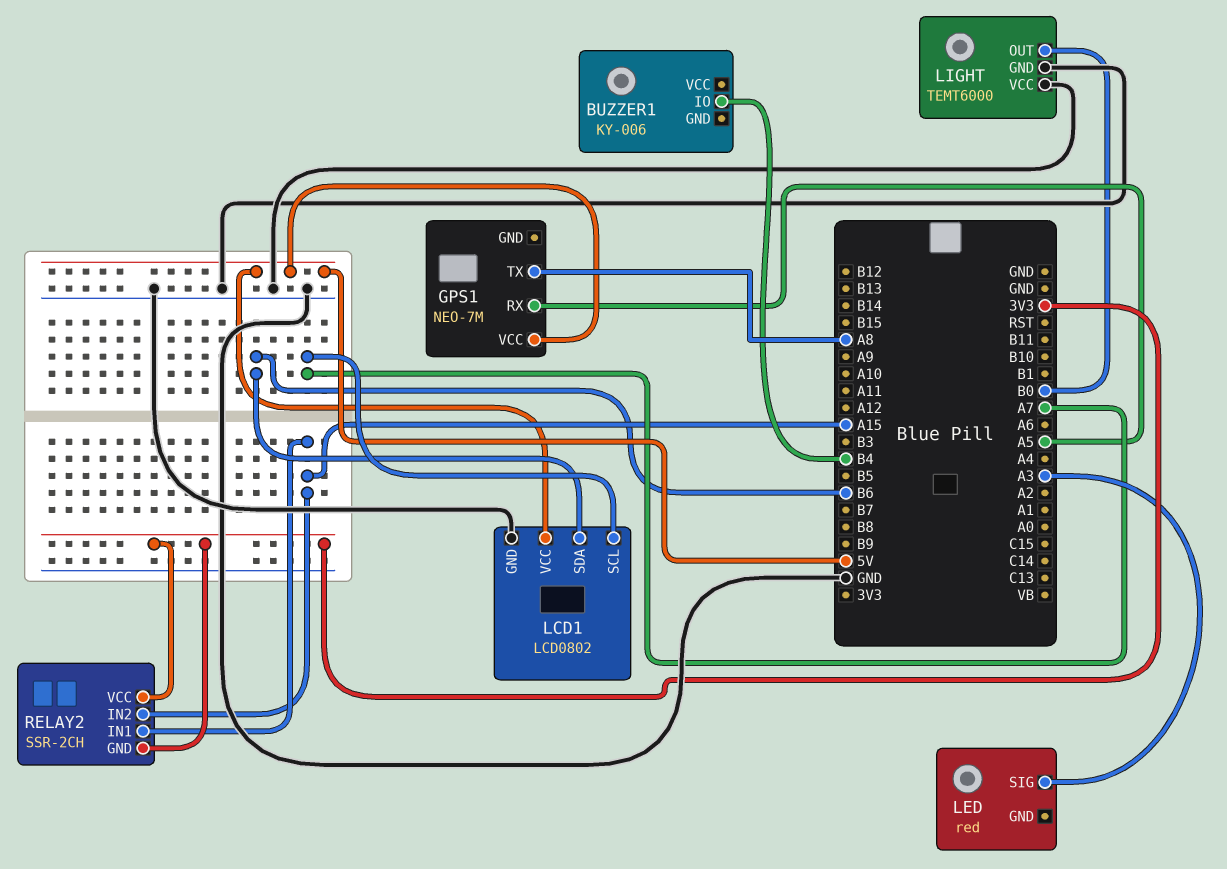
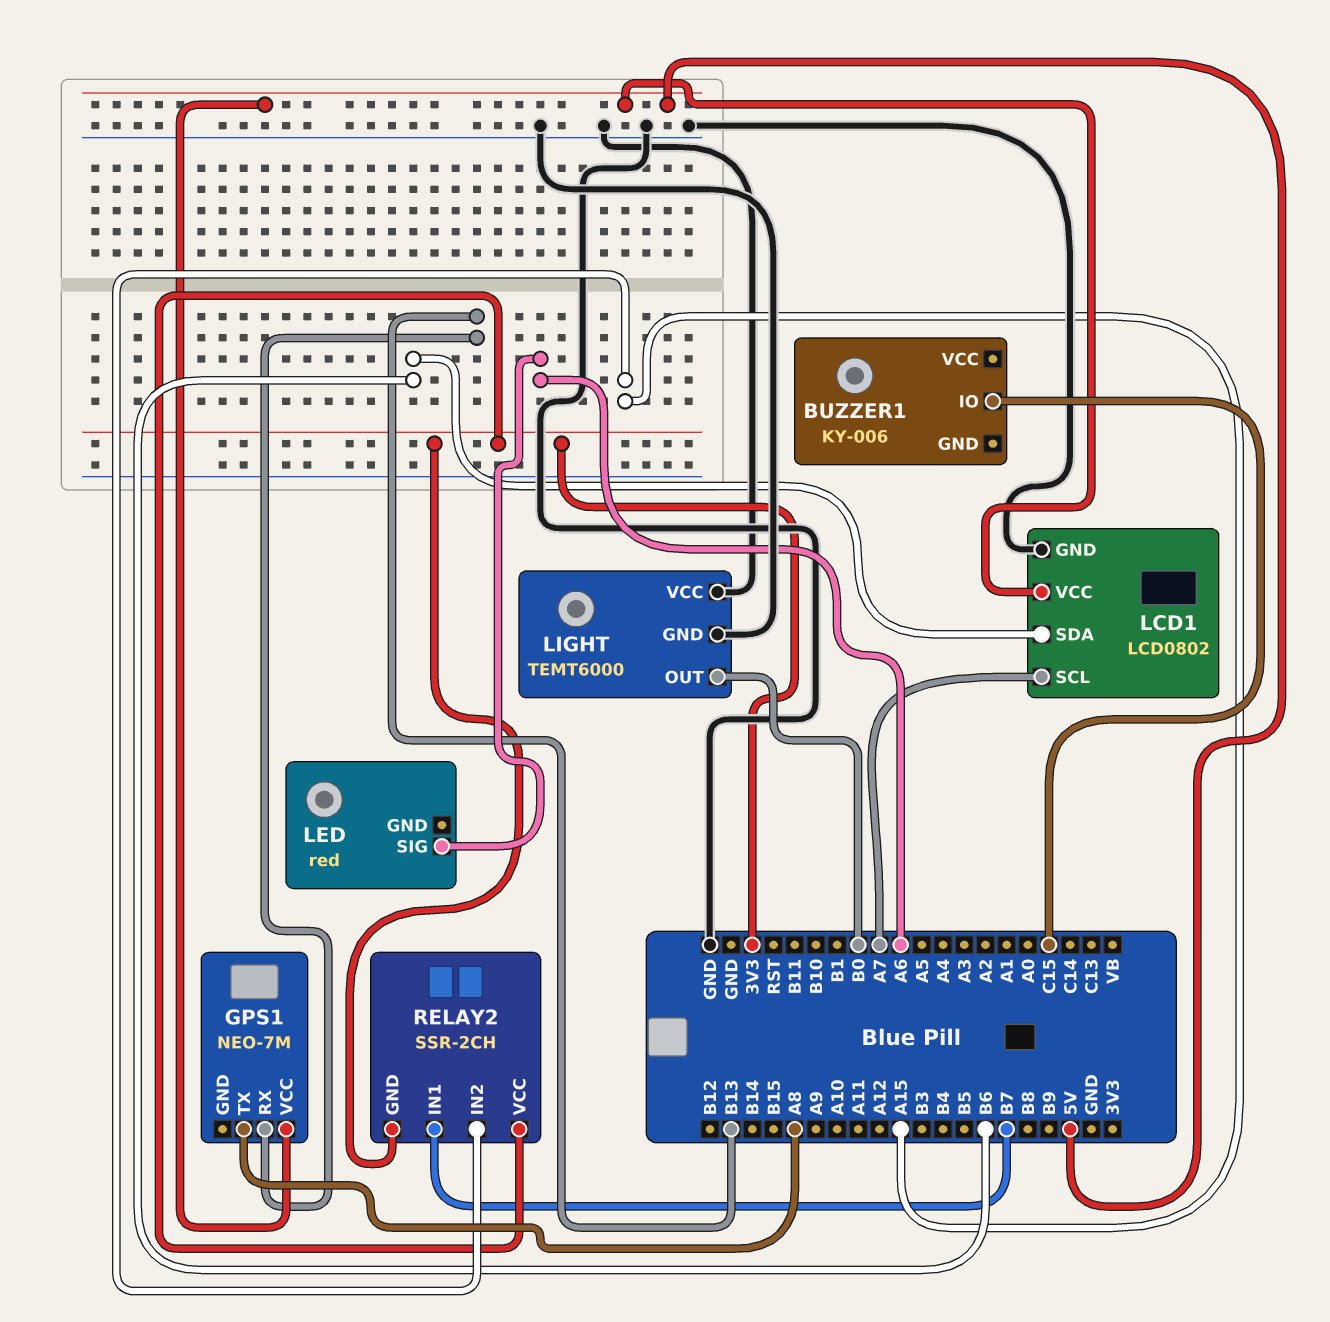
BUZZER1 pin IO: B4 -> C15
GPS1 pin RX: A5 -> B13
LED pin SIG: A3 -> A6
RELAY2 pin IN1: A15 -> B7

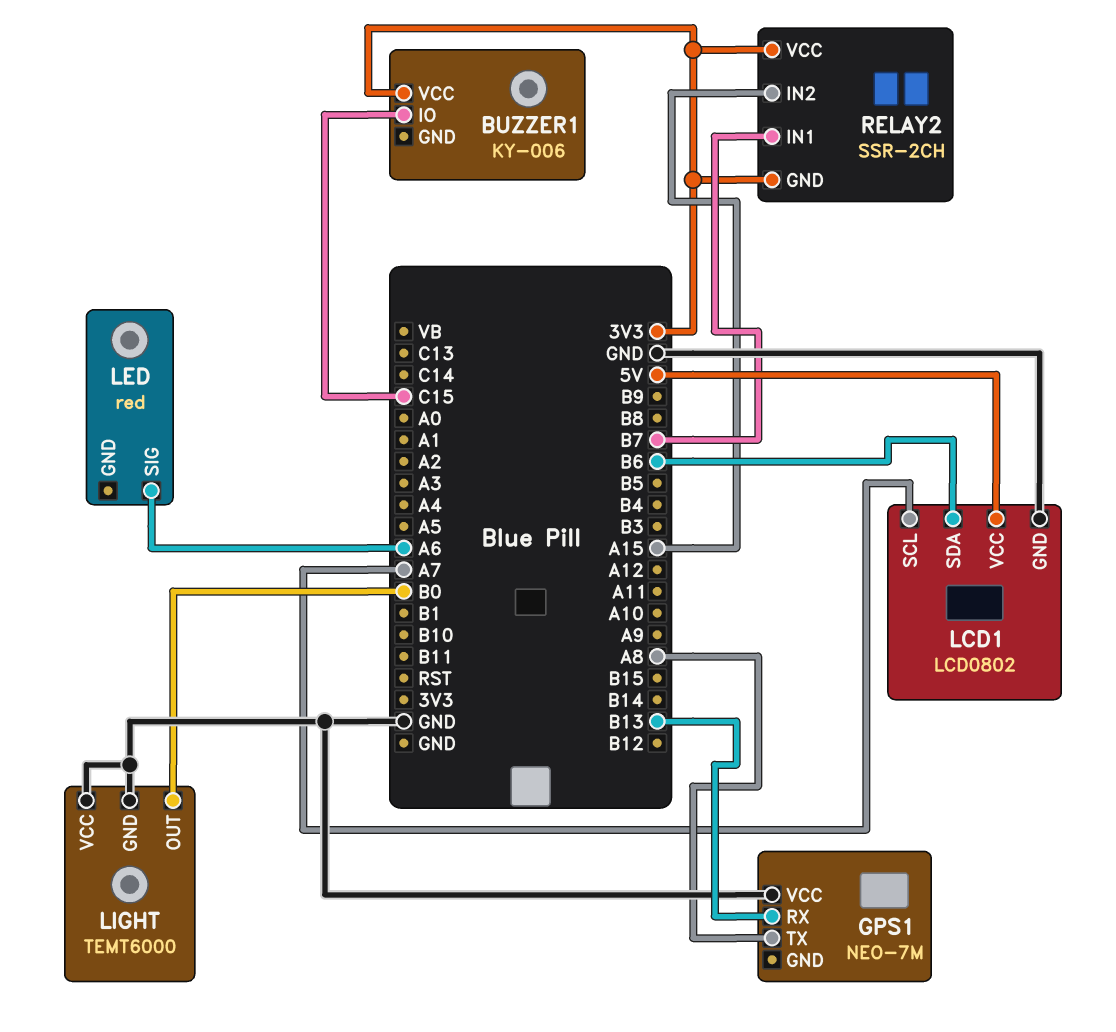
BUZZER1 pin VCC: none -> 3V3
GPS1 pin VCC: 5V -> GND

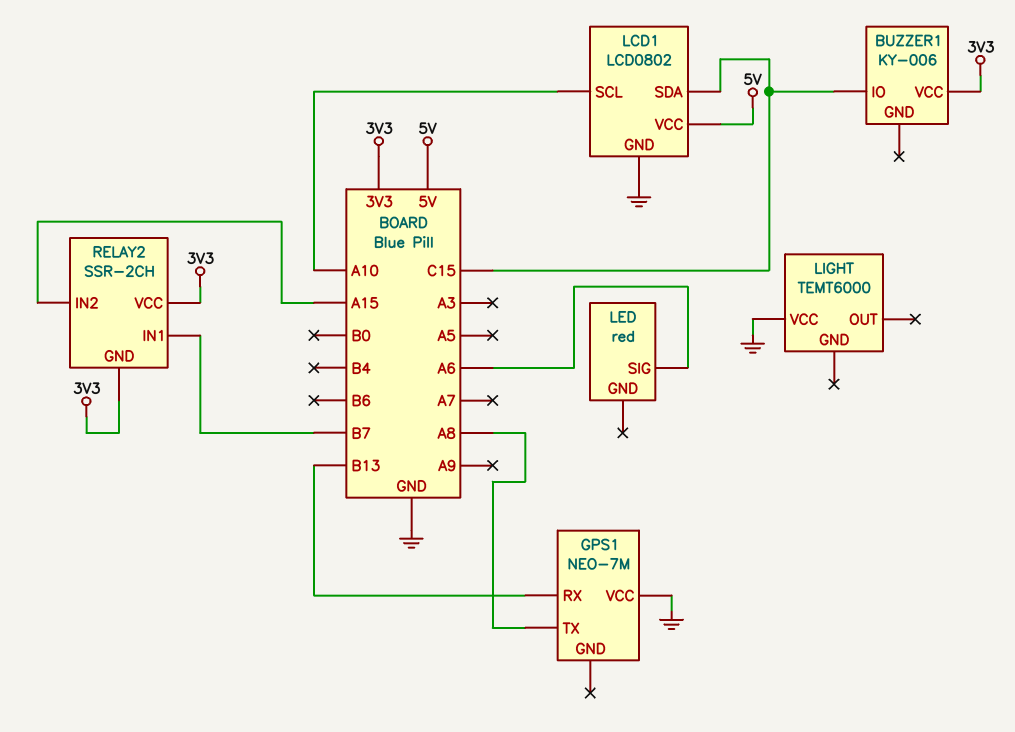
LCD1 pin SCL: A7 -> A10
LCD1 pin SDA: B6 -> C15
LIGHT pin GND: GND -> none
LIGHT pin OUT: B0 -> none

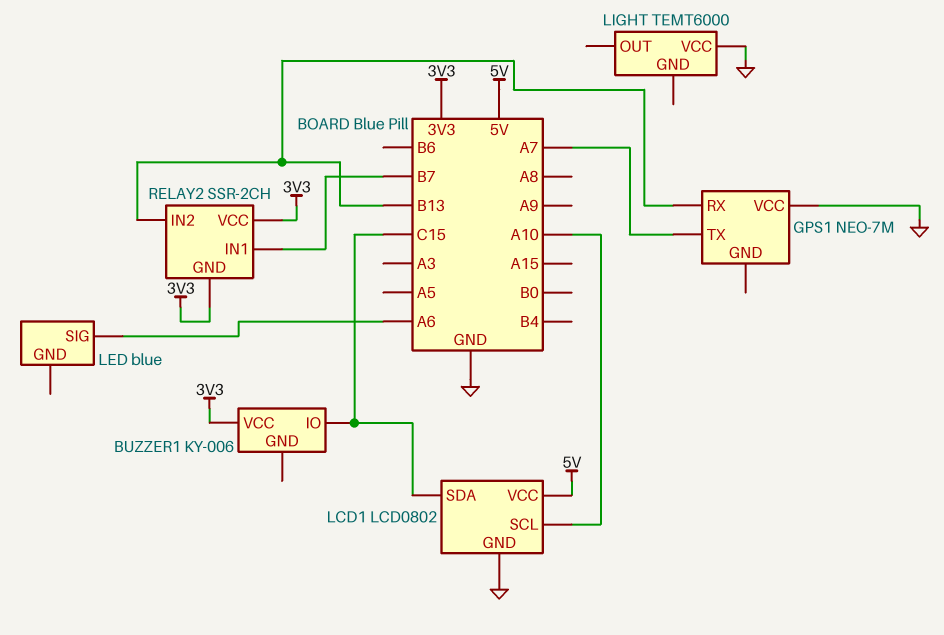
GPS1 pin TX: A8 -> A7
LED: red -> blue
RELAY2 pin IN2: A15 -> B13

